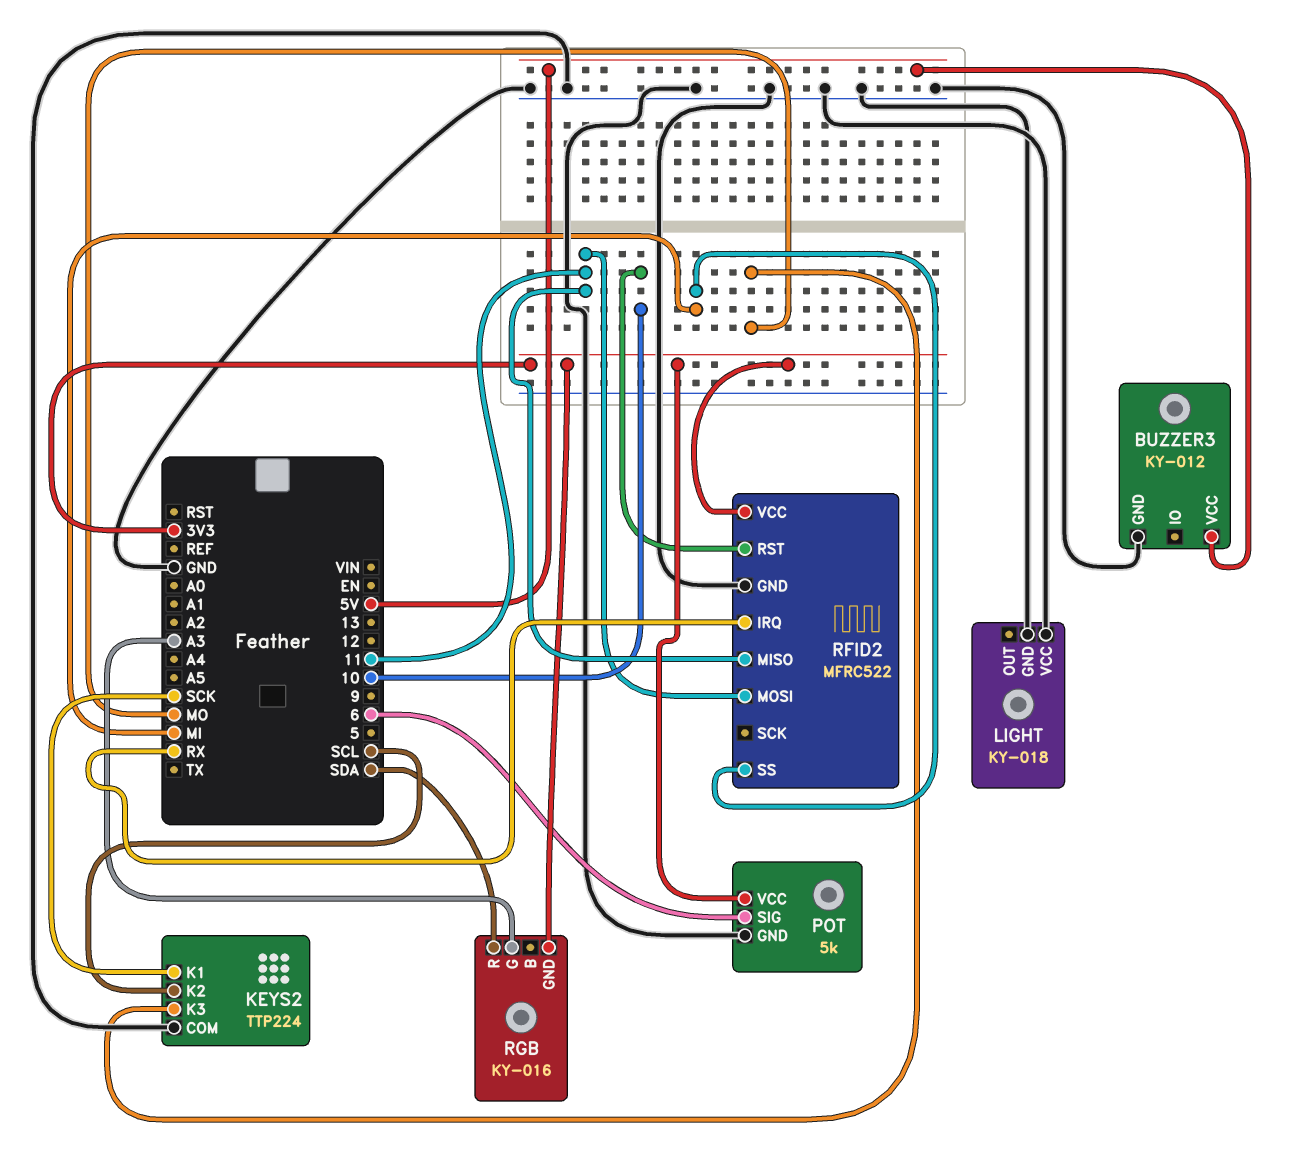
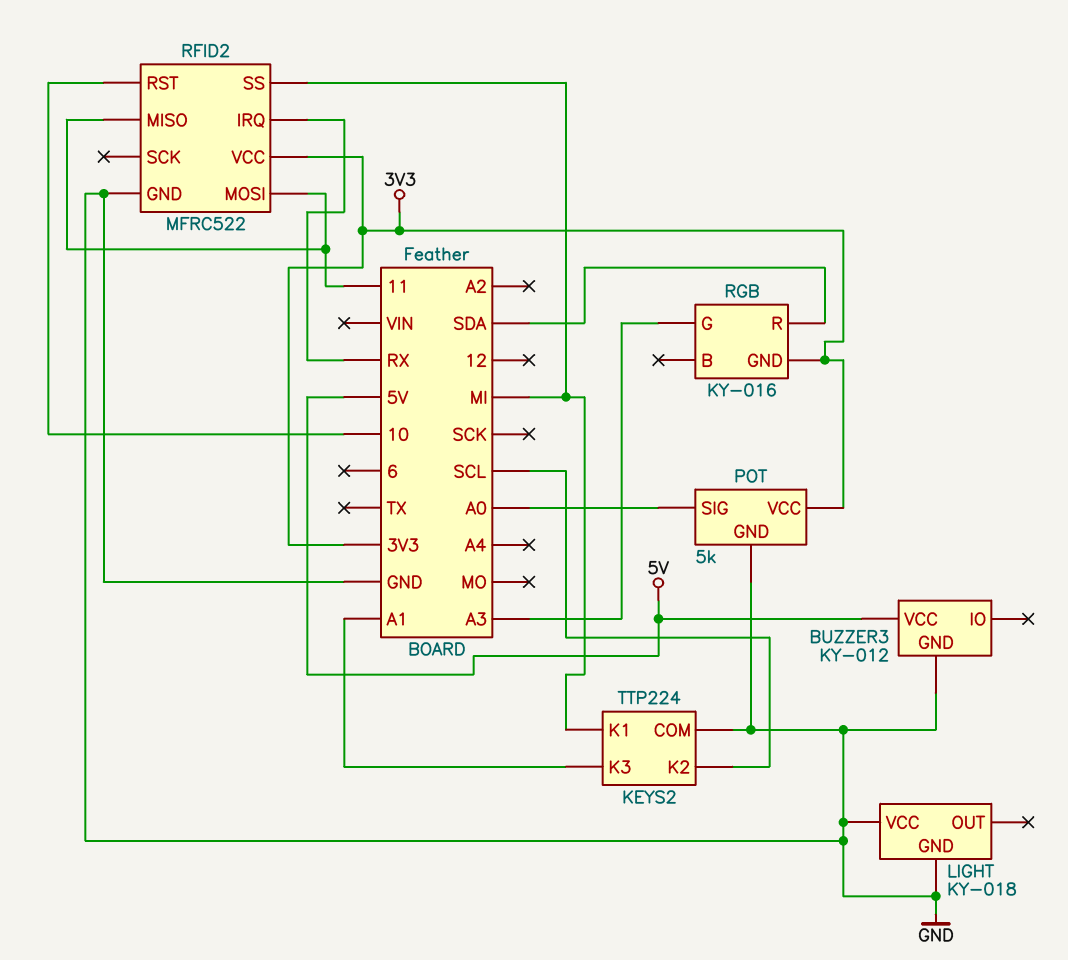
KEYS2 pin K1: SCK -> MI
KEYS2 pin K3: MO -> A1
POT pin SIG: 6 -> A0

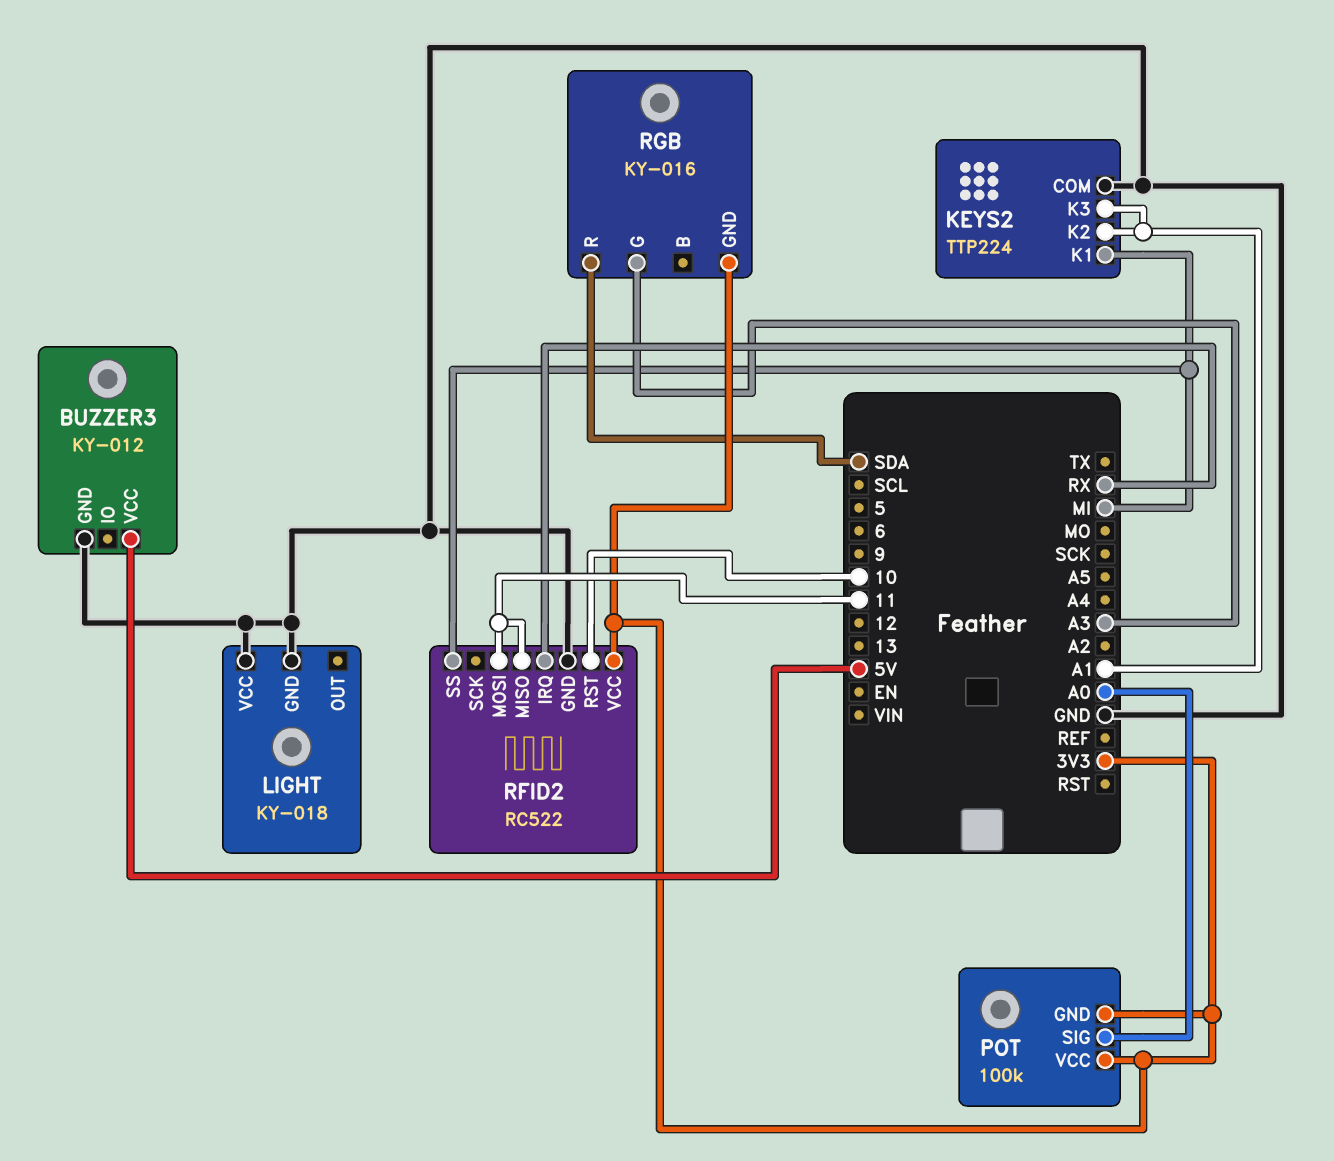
KEYS2 pin K2: SCL -> A1
POT: 5k -> 100k
POT pin GND: GND -> 3V3
RFID2: MFRC522 -> RC522

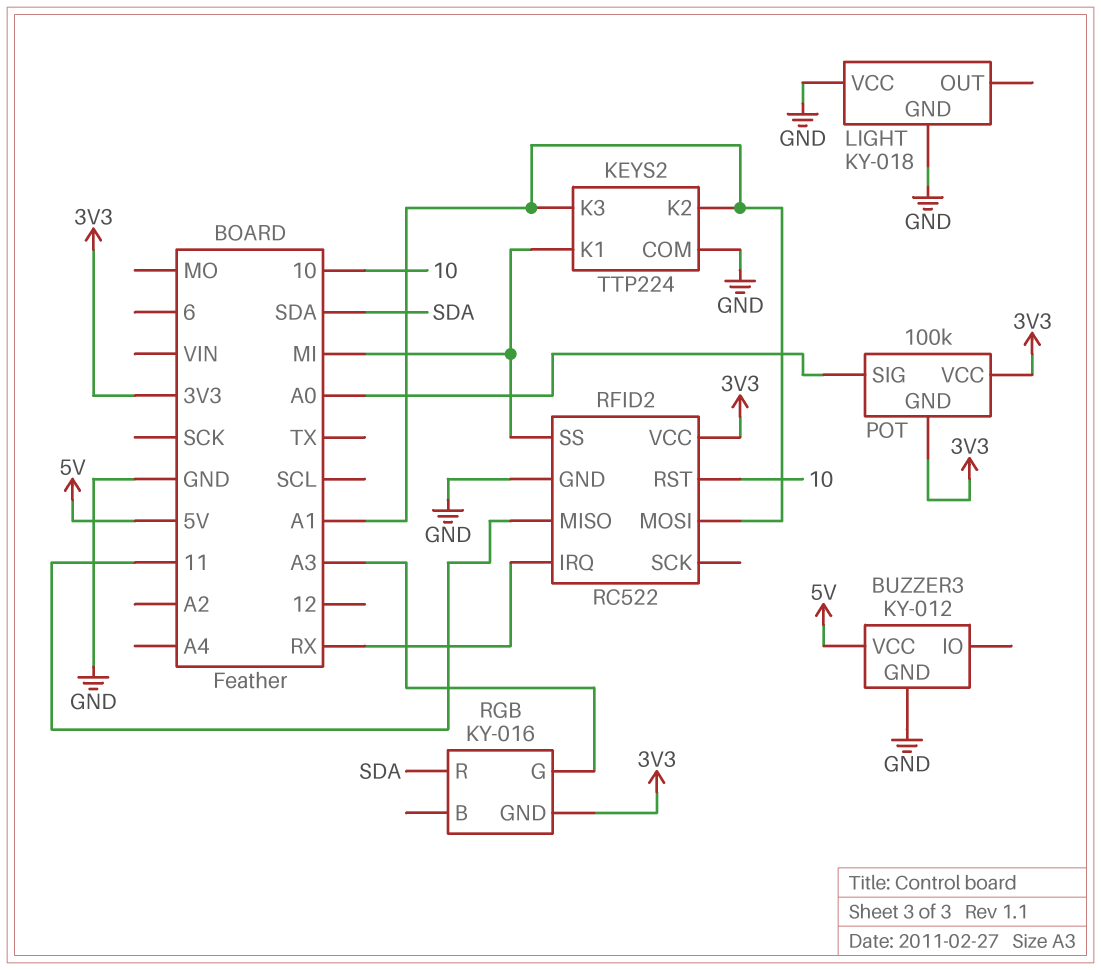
RFID2 pin MOSI: 11 -> A1

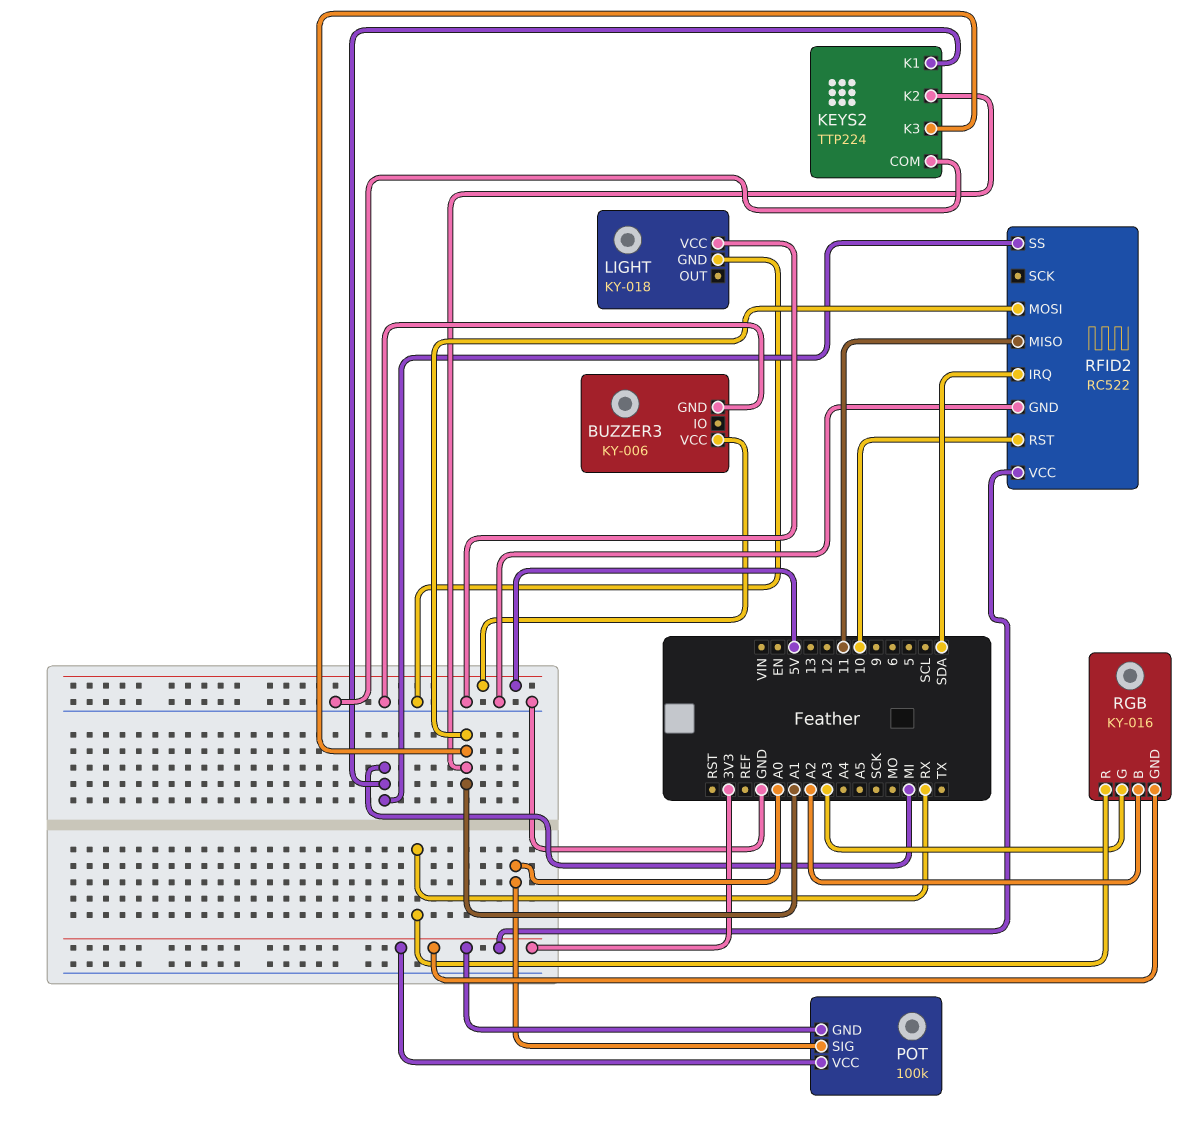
BUZZER3: KY-012 -> KY-006
RFID2 pin IRQ: RX -> SDA
RGB pin B: none -> A2
RGB pin R: SDA -> RX

